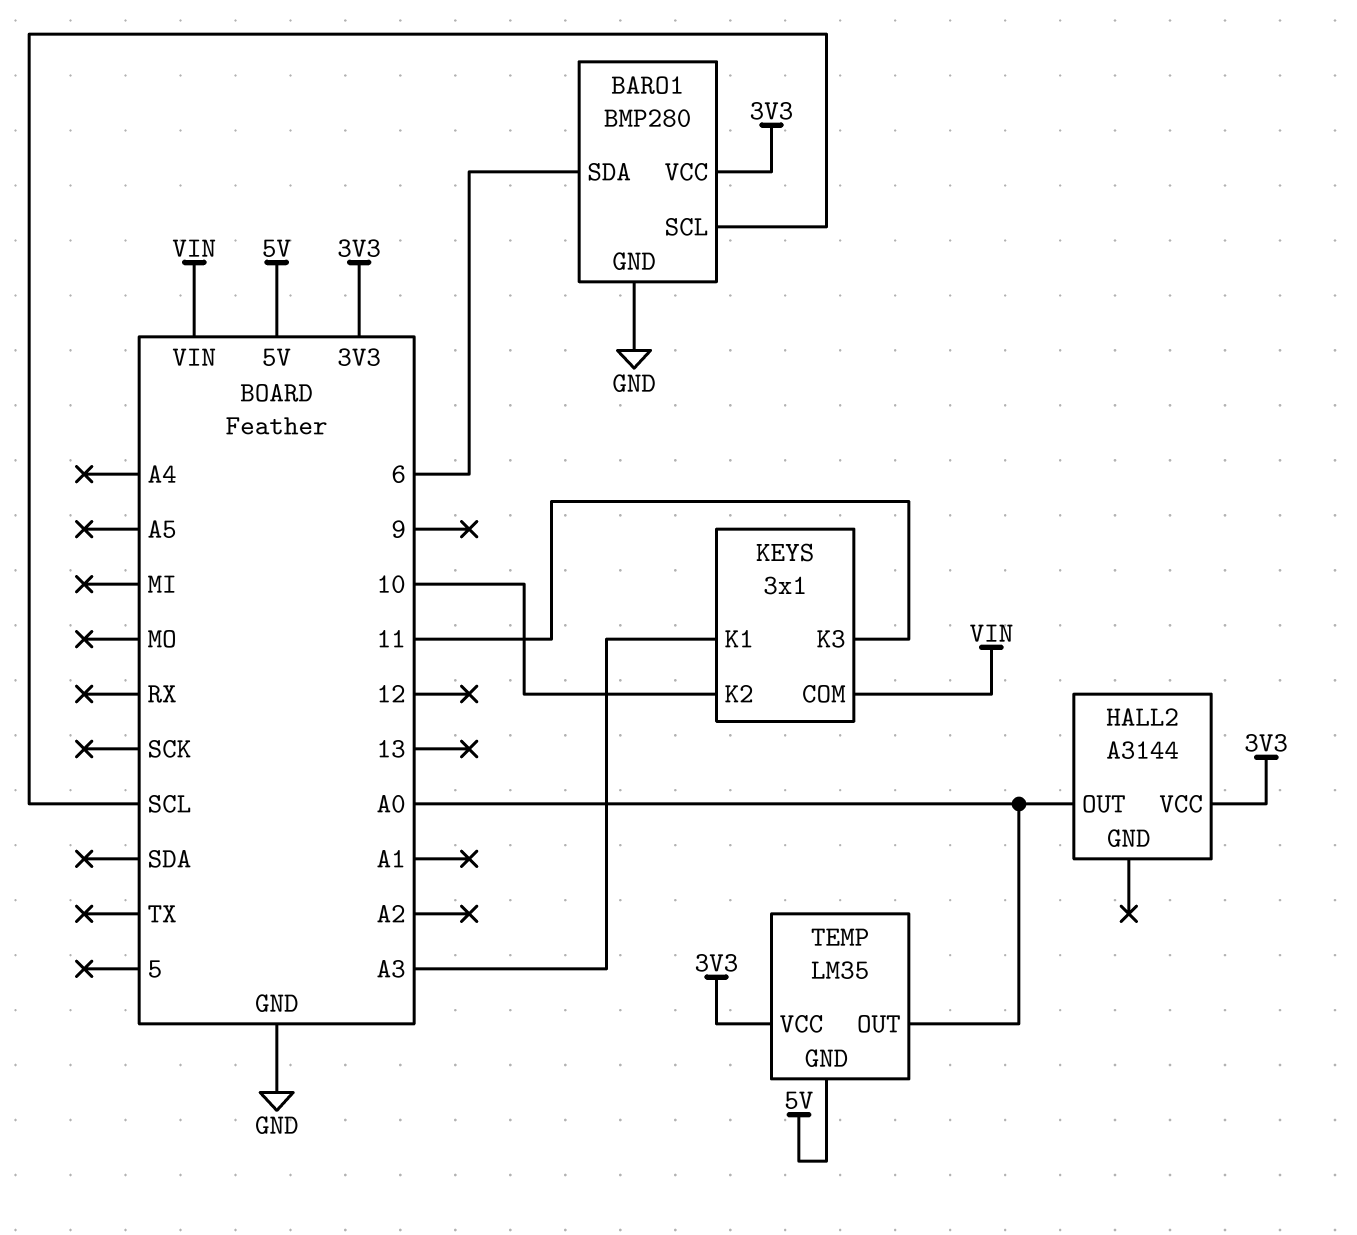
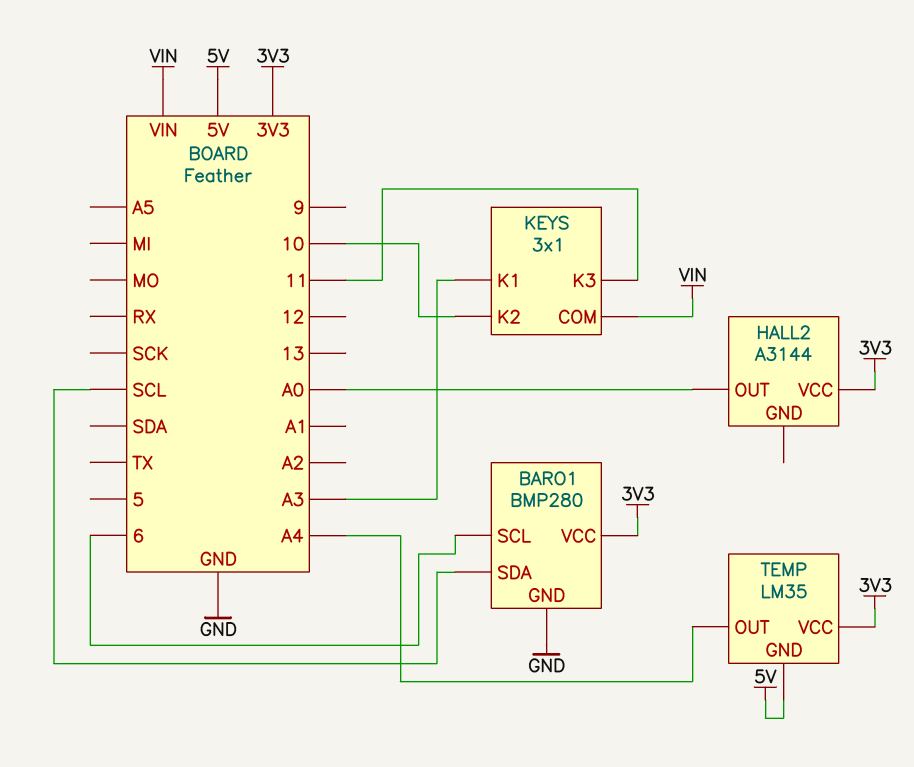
BARO1 pin SCL: SCL -> 6
BARO1 pin SDA: 6 -> SCL
TEMP pin OUT: A0 -> A4

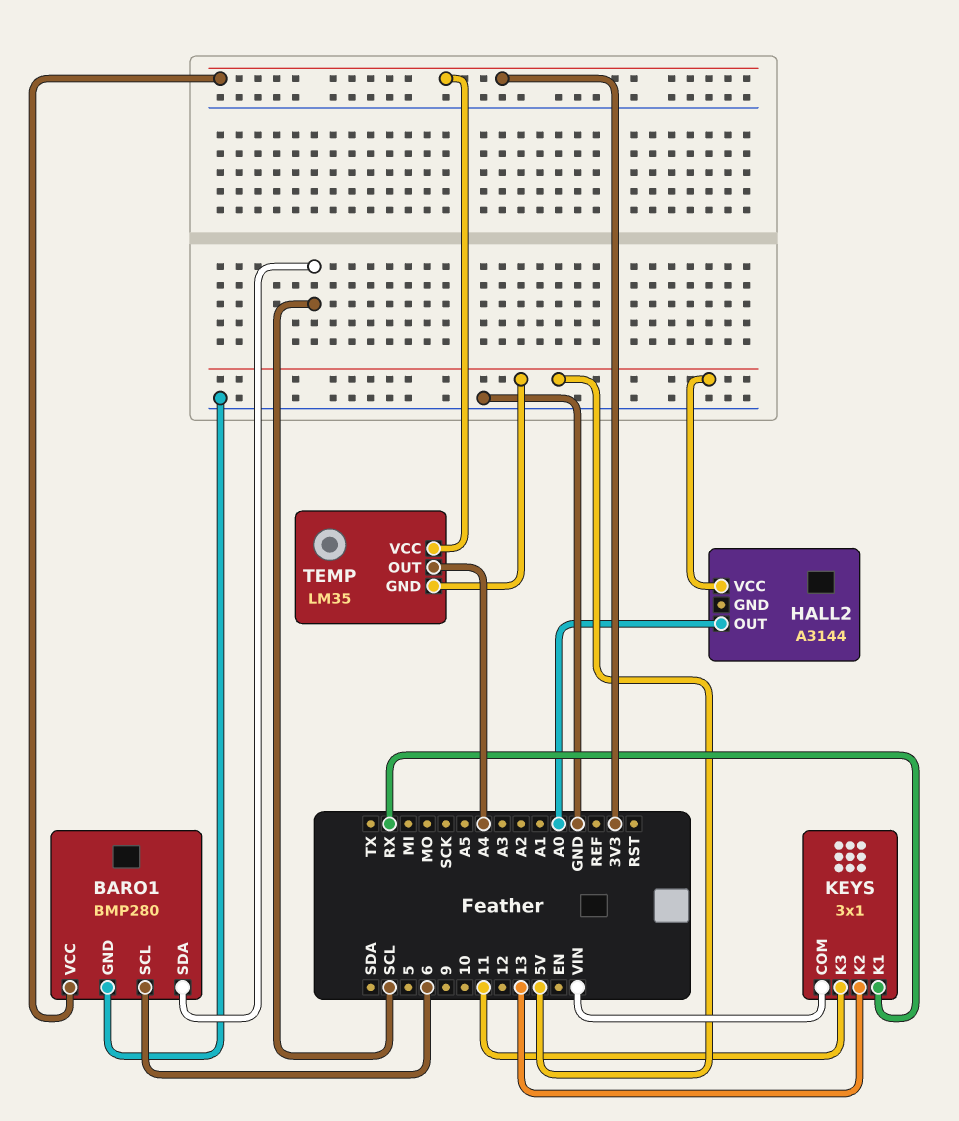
HALL2 pin VCC: 3V3 -> 5V
KEYS pin K1: A3 -> RX
KEYS pin K2: 10 -> 13

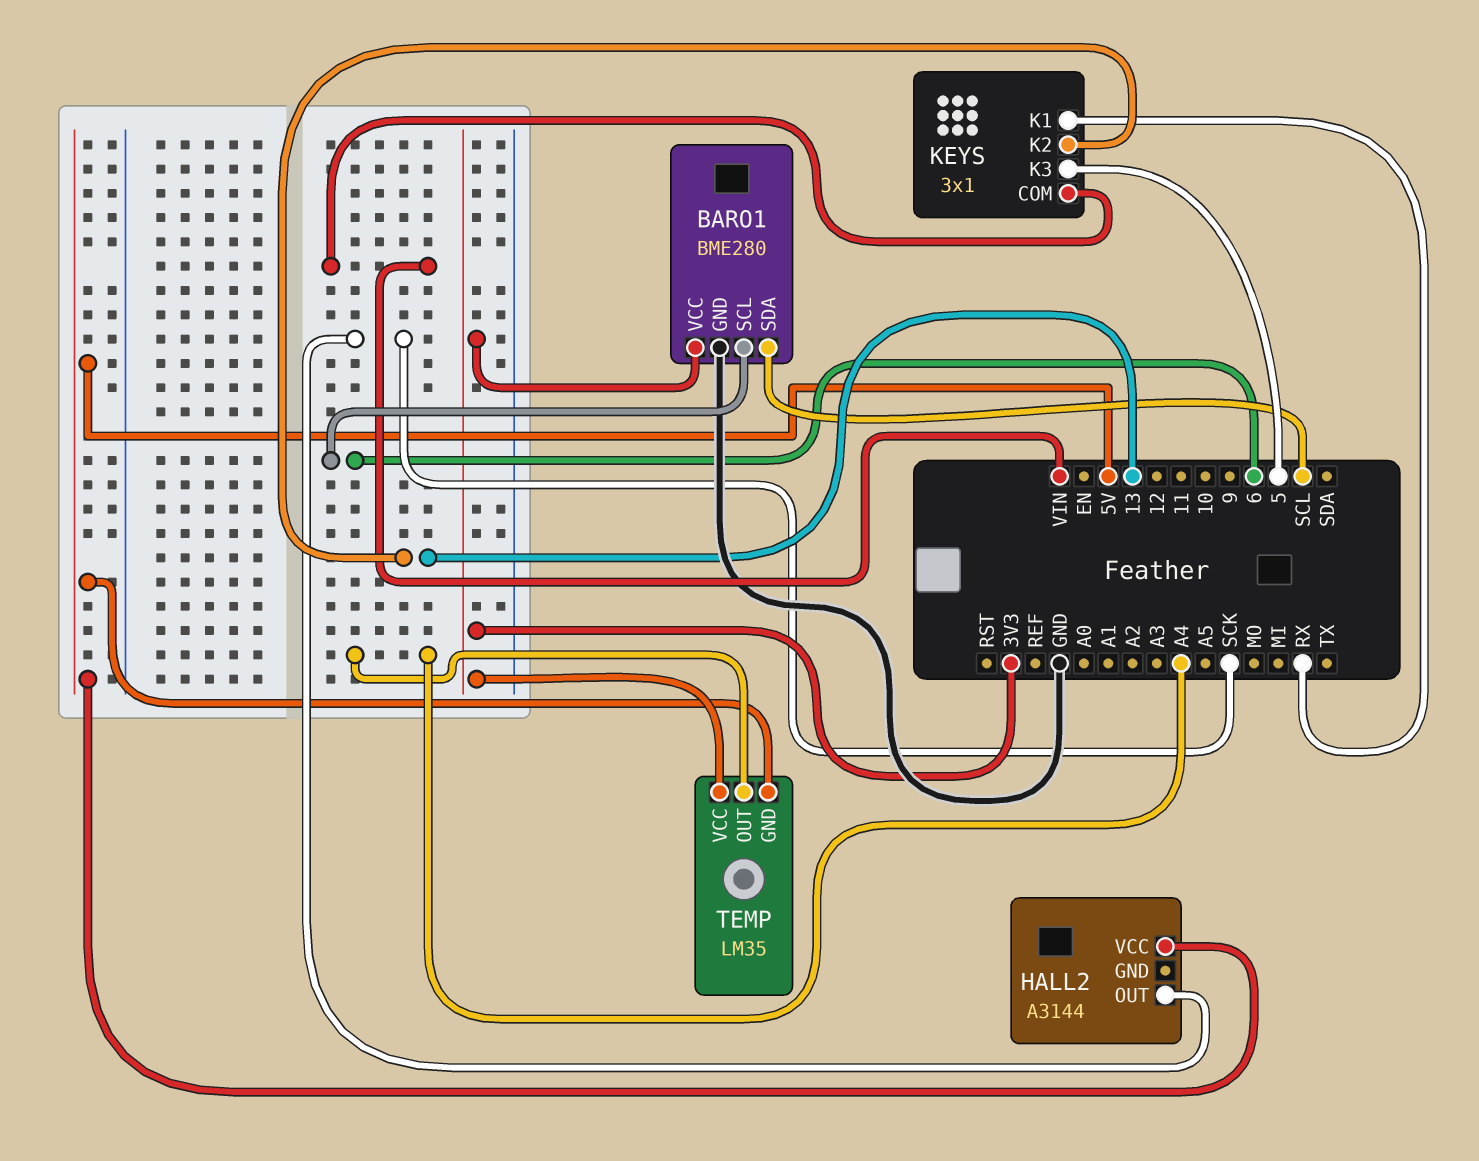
BARO1: BMP280 -> BME280
HALL2 pin OUT: A0 -> SCK
KEYS pin K3: 11 -> 5

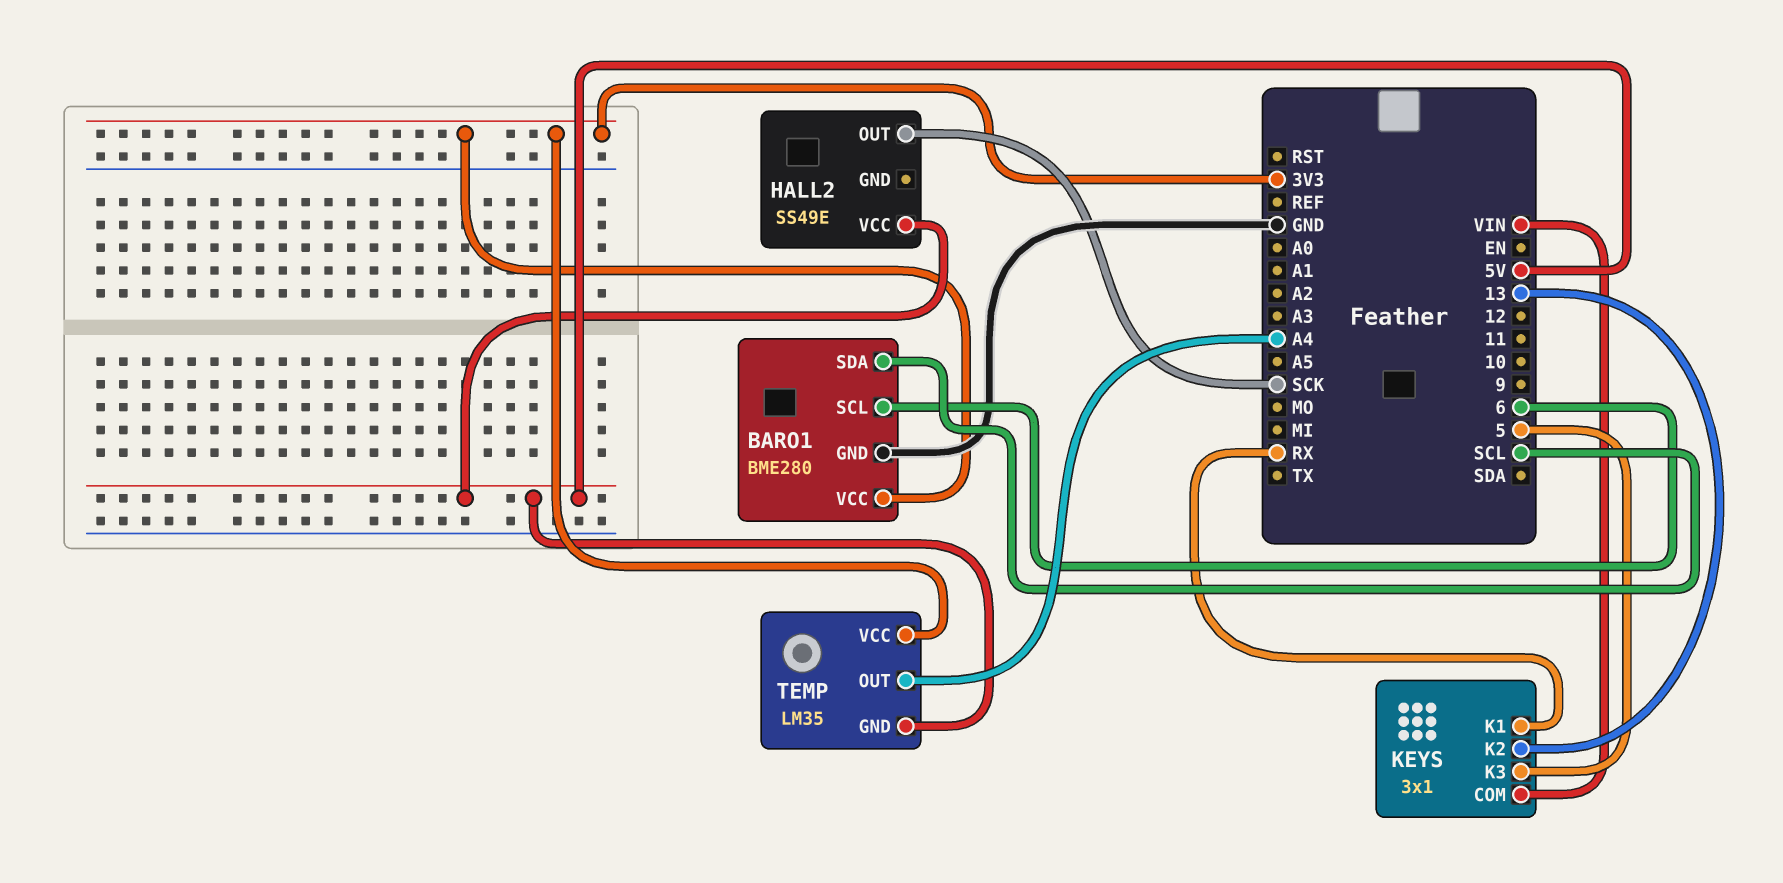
HALL2: A3144 -> SS49E

